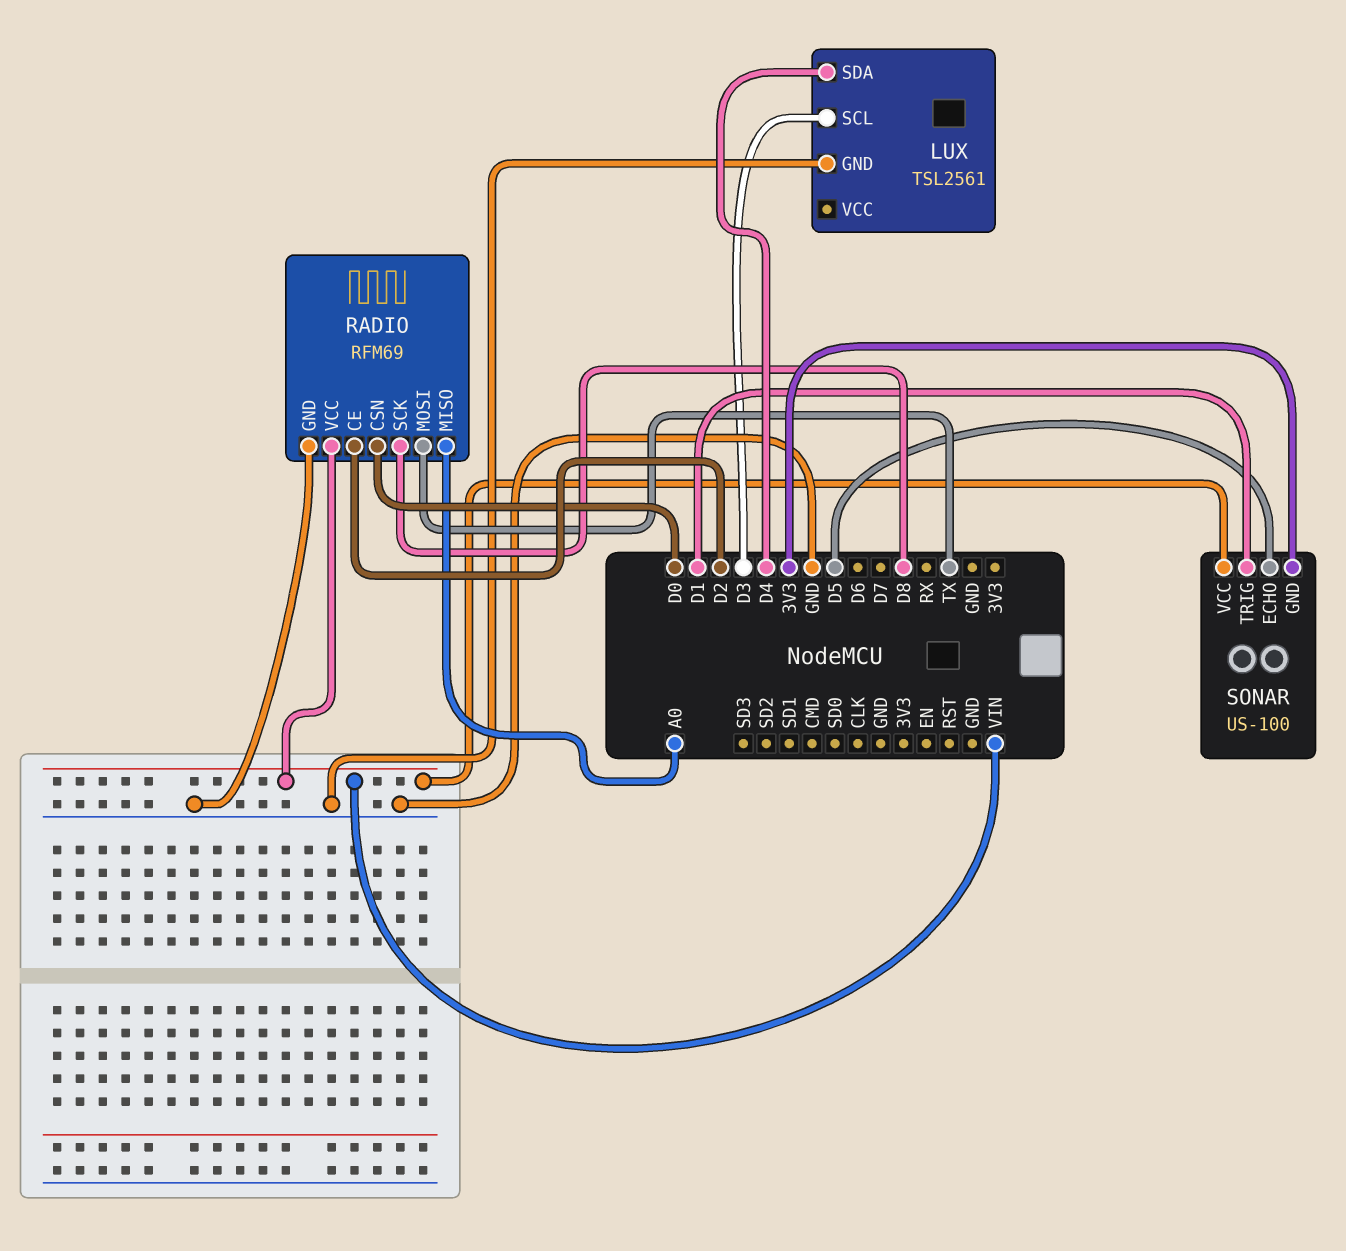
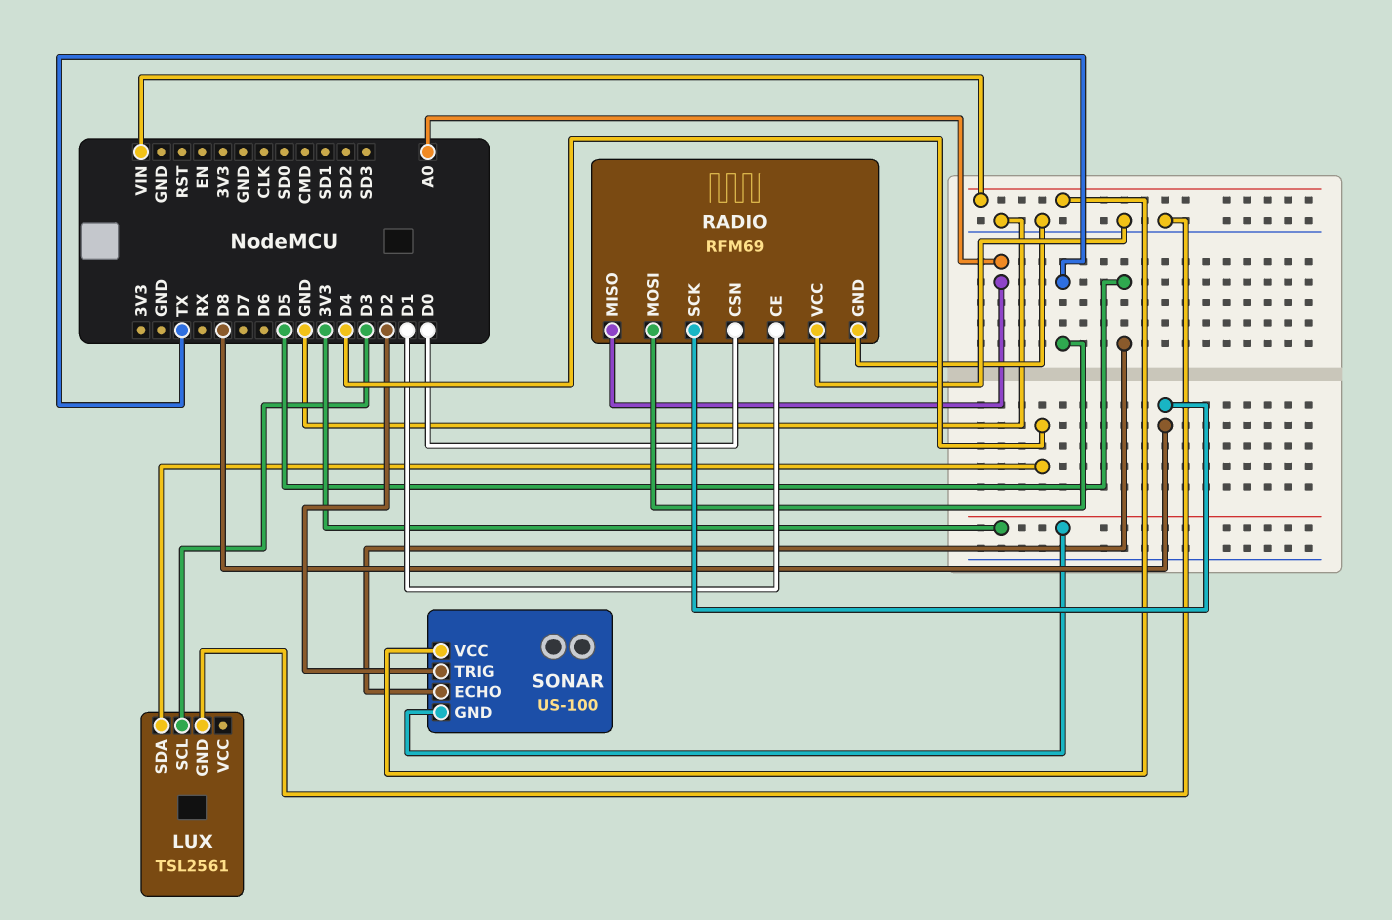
RADIO pin CE: D2 -> D1
RADIO pin VCC: VIN -> GND
SONAR pin TRIG: D1 -> D2

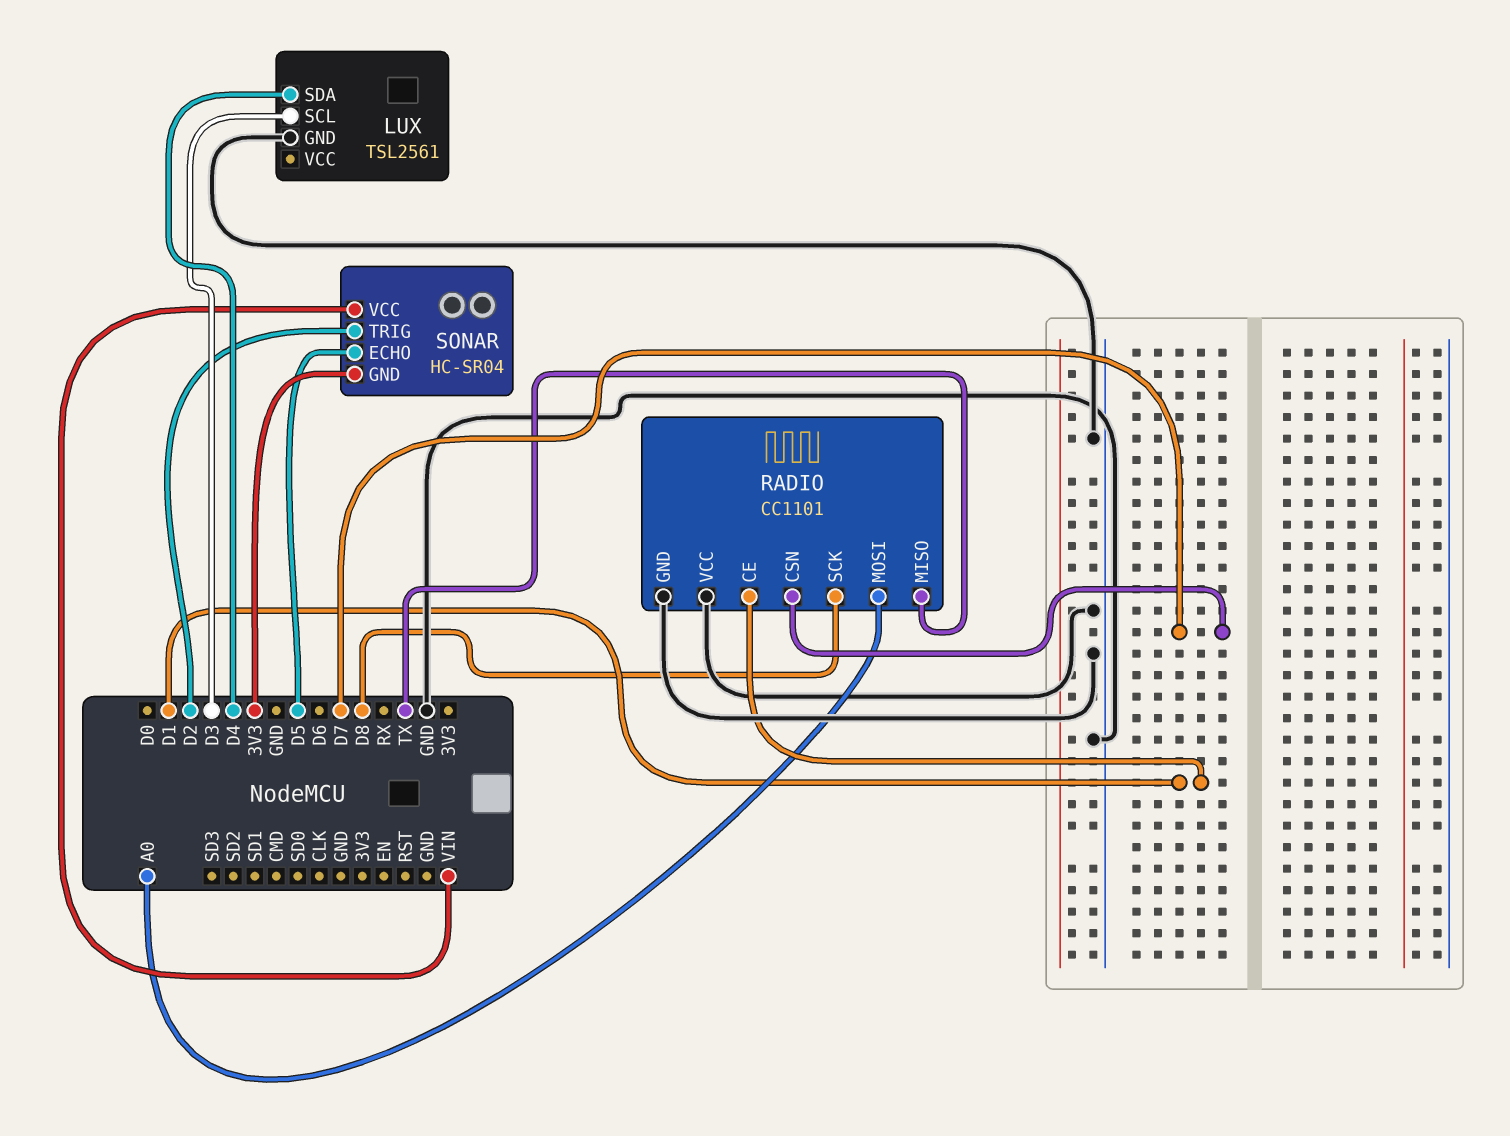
RADIO: RFM69 -> CC1101
RADIO pin CSN: D0 -> D7
RADIO pin MISO: A0 -> TX
RADIO pin MOSI: TX -> A0
SONAR: US-100 -> HC-SR04

